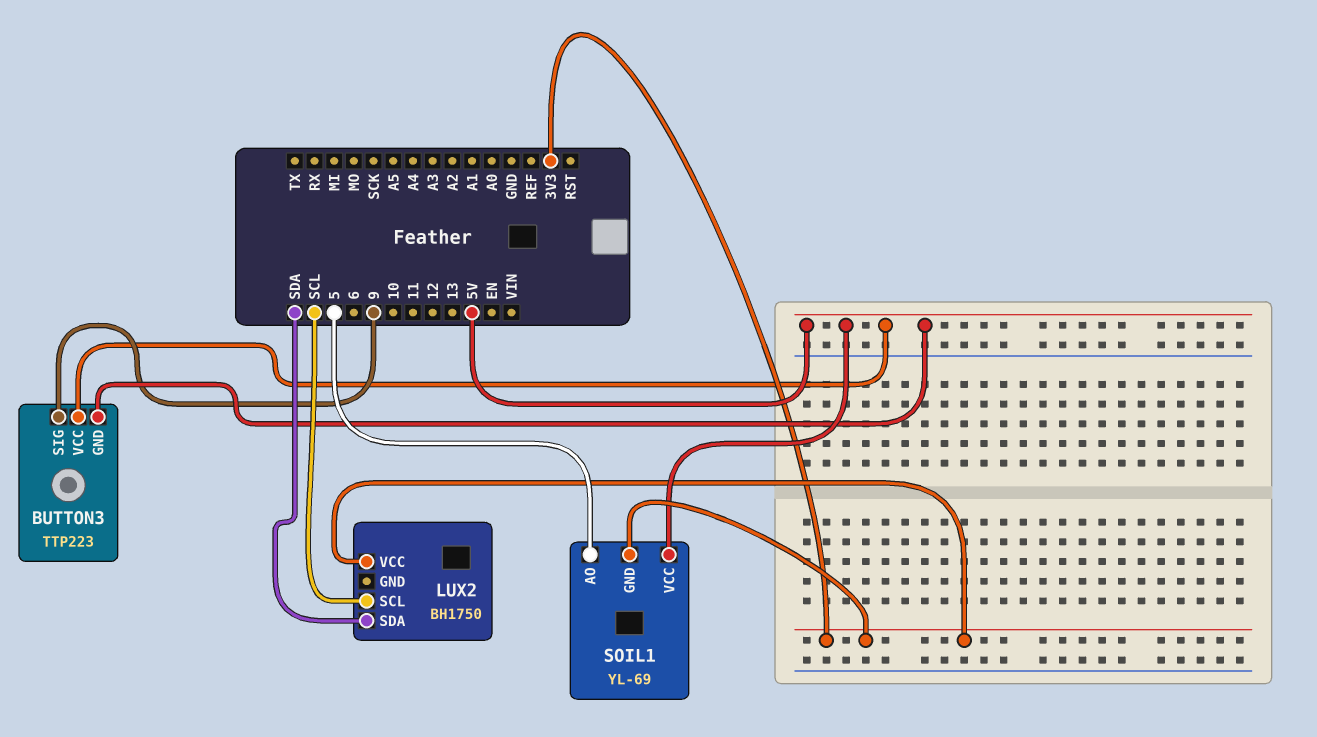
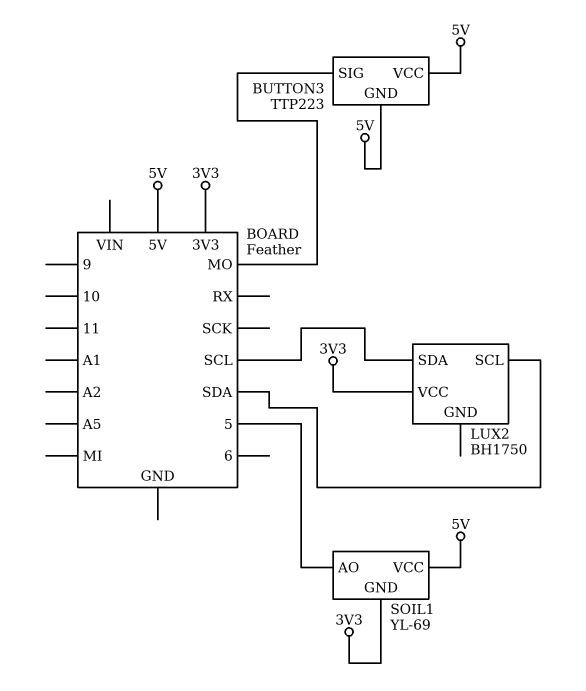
BUTTON3 pin SIG: 9 -> MO
LUX2 pin SCL: SCL -> SDA
LUX2 pin SDA: SDA -> SCL

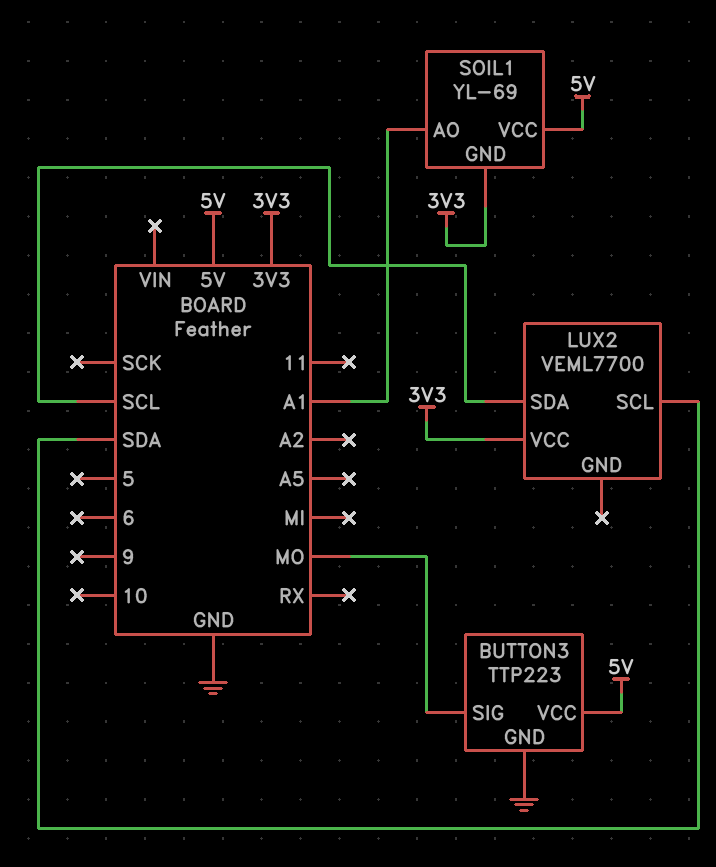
BUTTON3 pin GND: 5V -> GND
LUX2: BH1750 -> VEML7700
SOIL1 pin AO: 5 -> A1

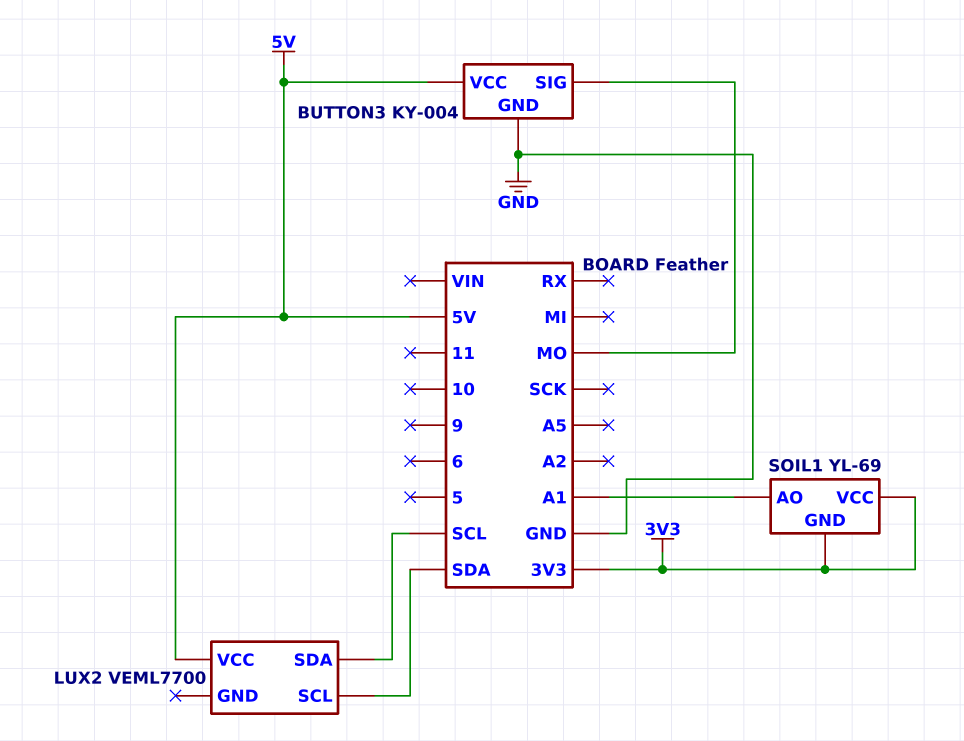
BUTTON3: TTP223 -> KY-004
LUX2 pin VCC: 3V3 -> 5V
SOIL1 pin VCC: 5V -> 3V3

